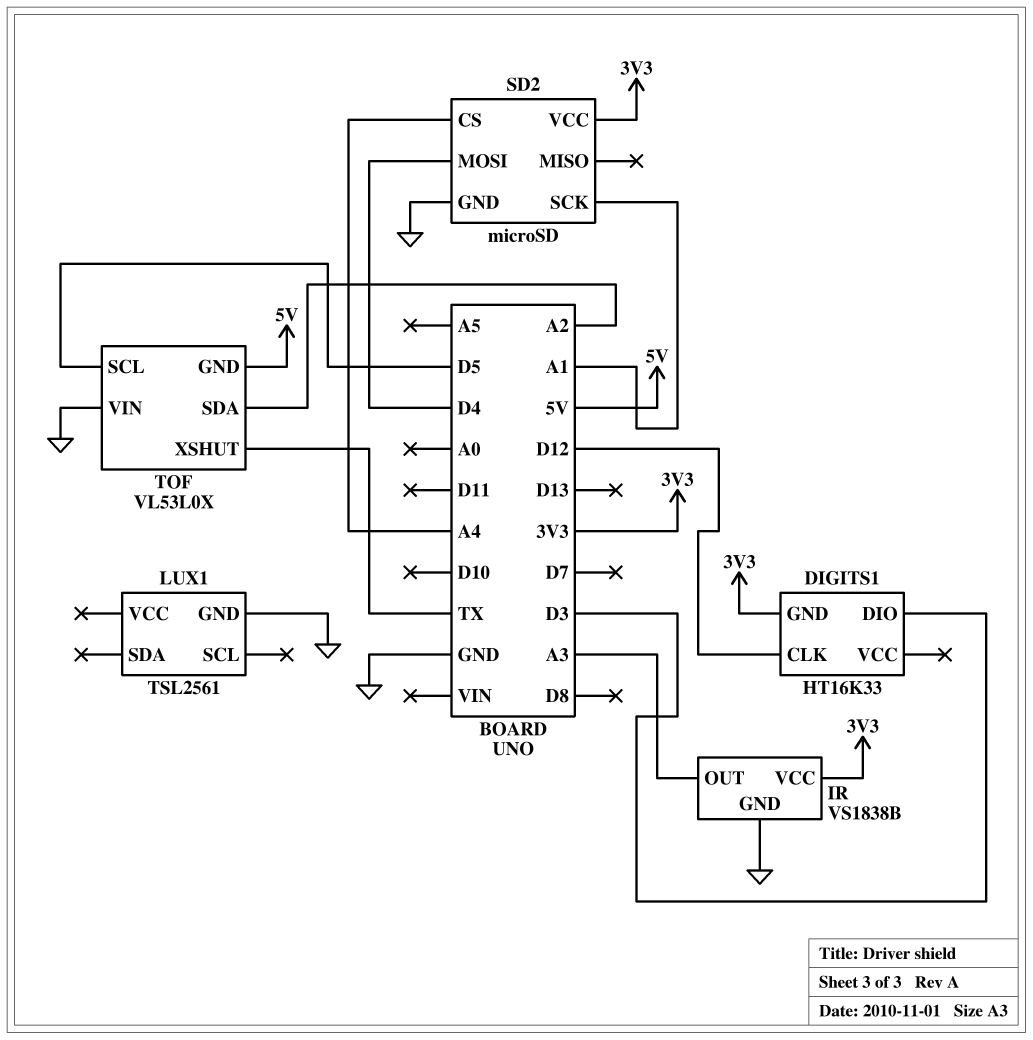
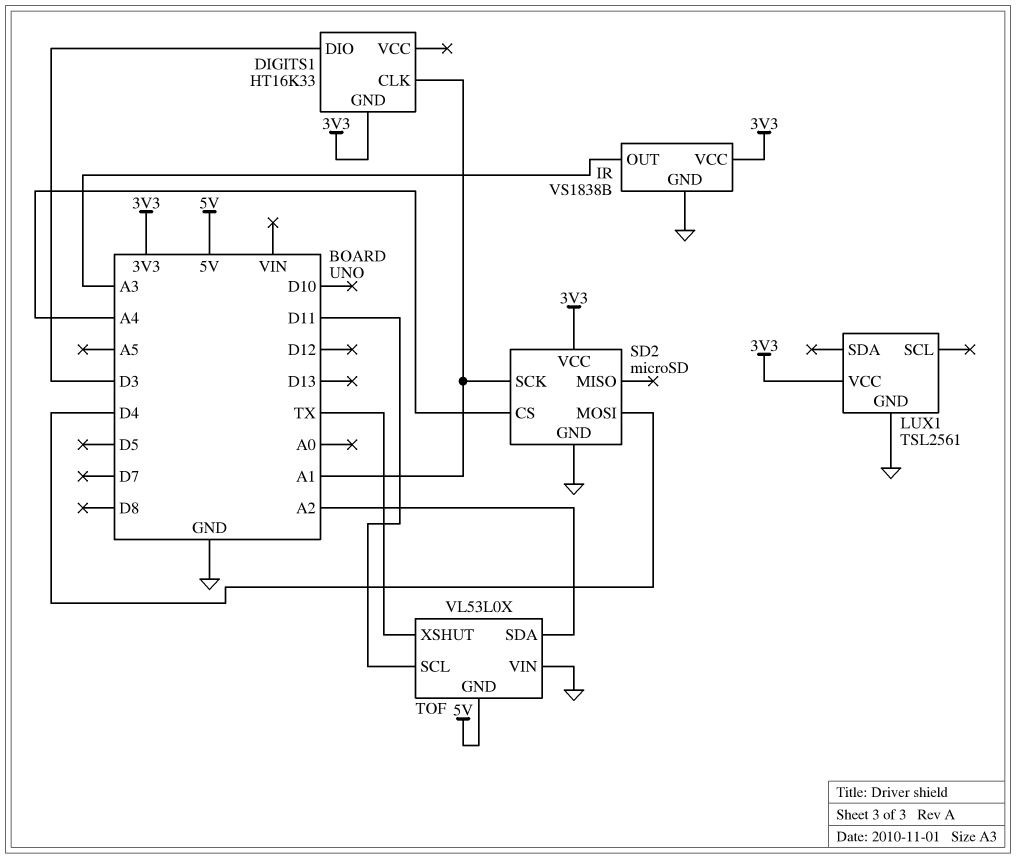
DIGITS1 pin CLK: D12 -> A1
LUX1 pin VCC: none -> 3V3
TOF pin SCL: D5 -> D11

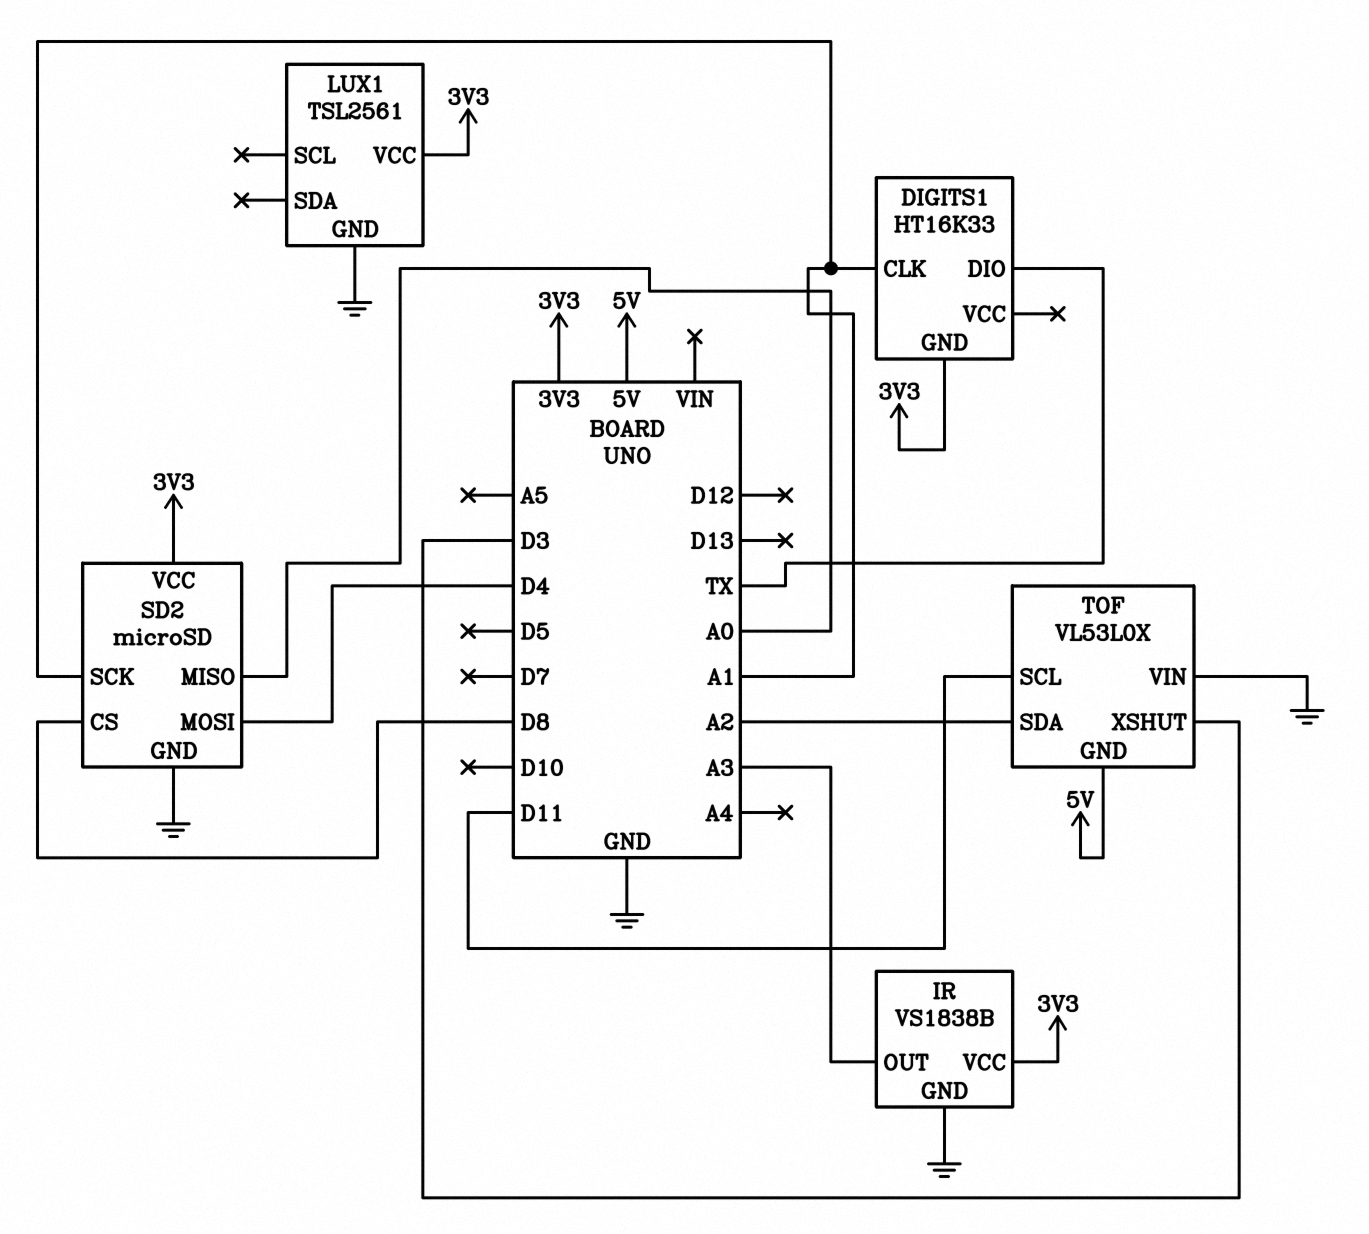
DIGITS1 pin DIO: D3 -> TX
SD2 pin CS: A4 -> D8
SD2 pin MISO: none -> A0
TOF pin XSHUT: TX -> D3

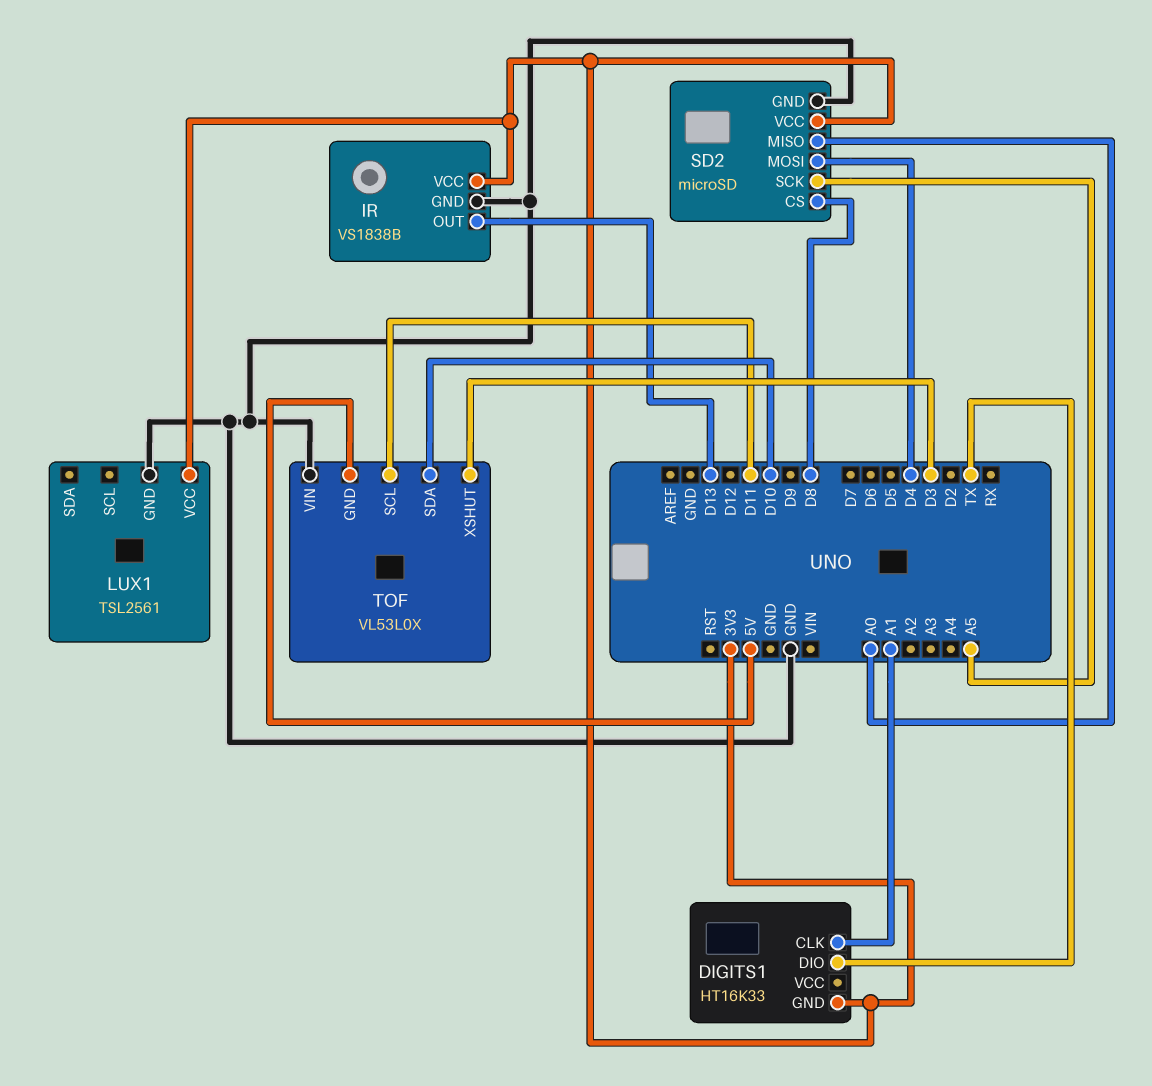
IR pin OUT: A3 -> D13
SD2 pin SCK: A1 -> A5
TOF pin SDA: A2 -> D10

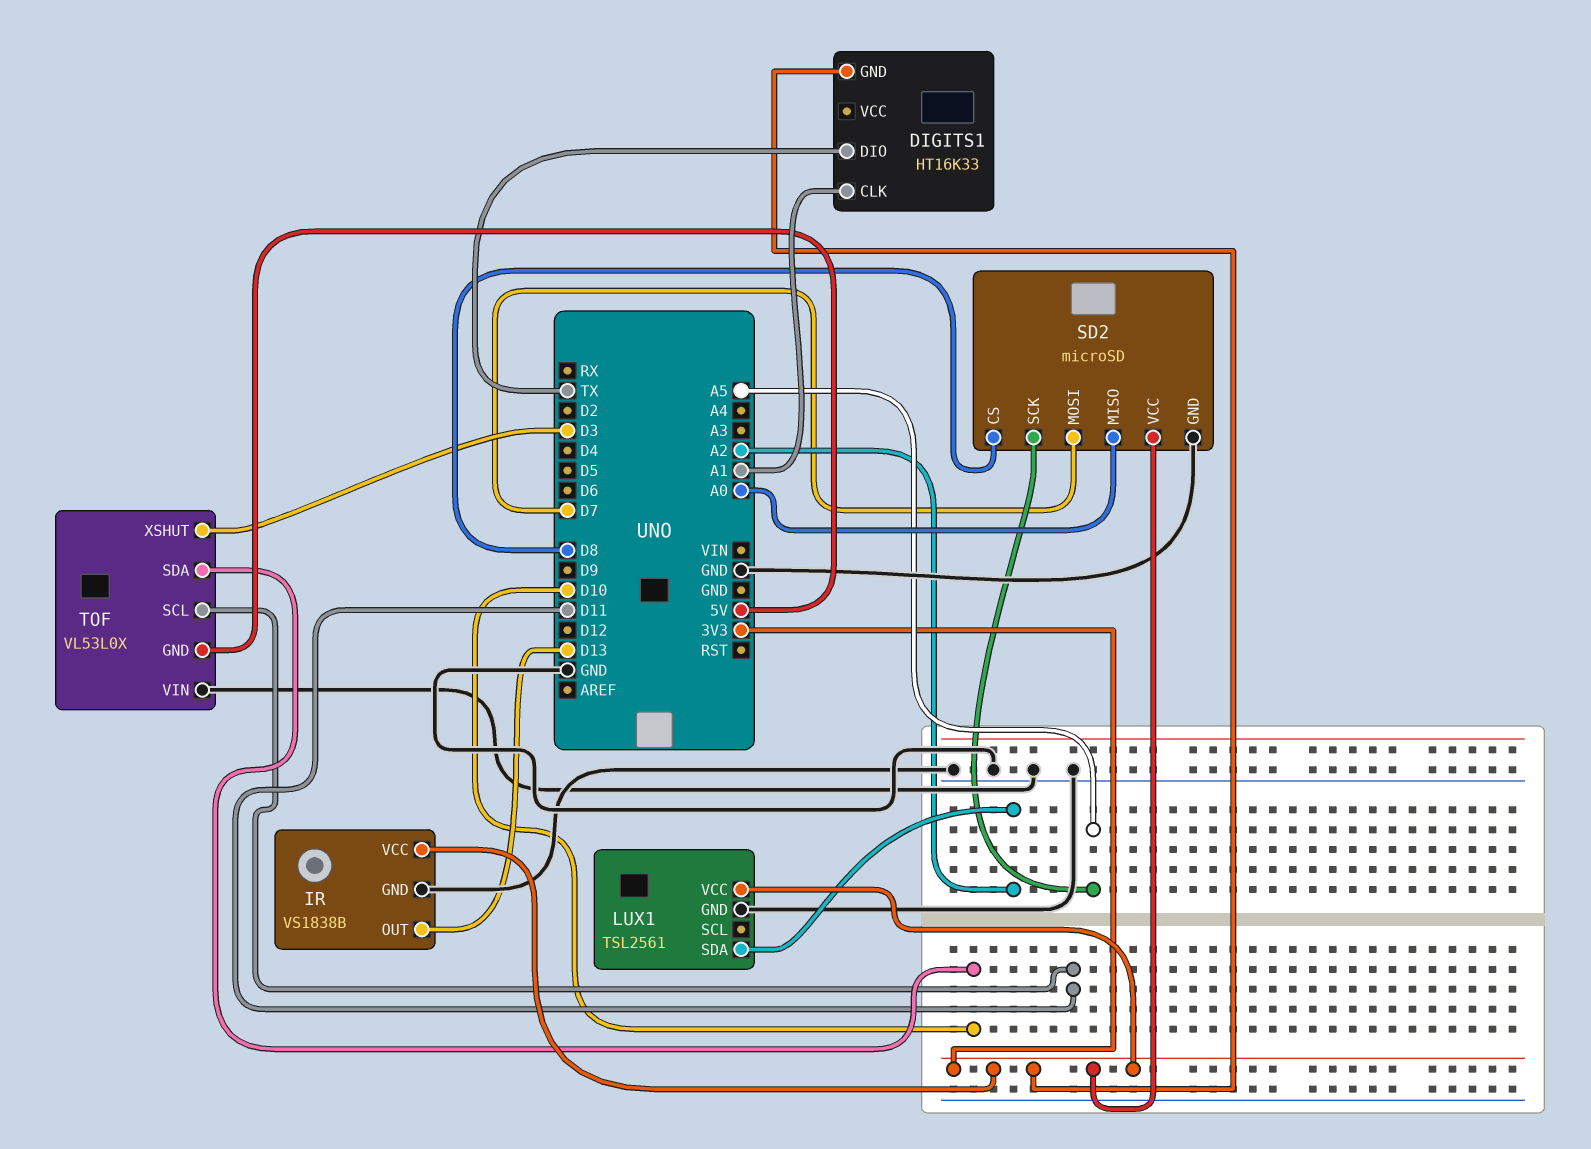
LUX1 pin SDA: none -> A2
SD2 pin MOSI: D4 -> D7

